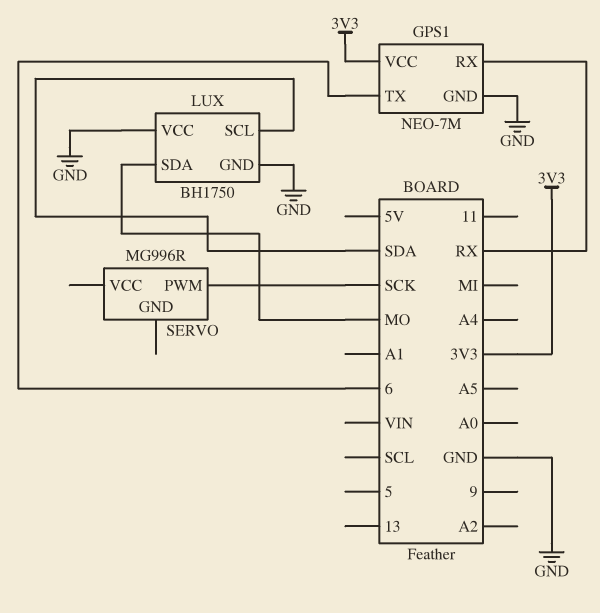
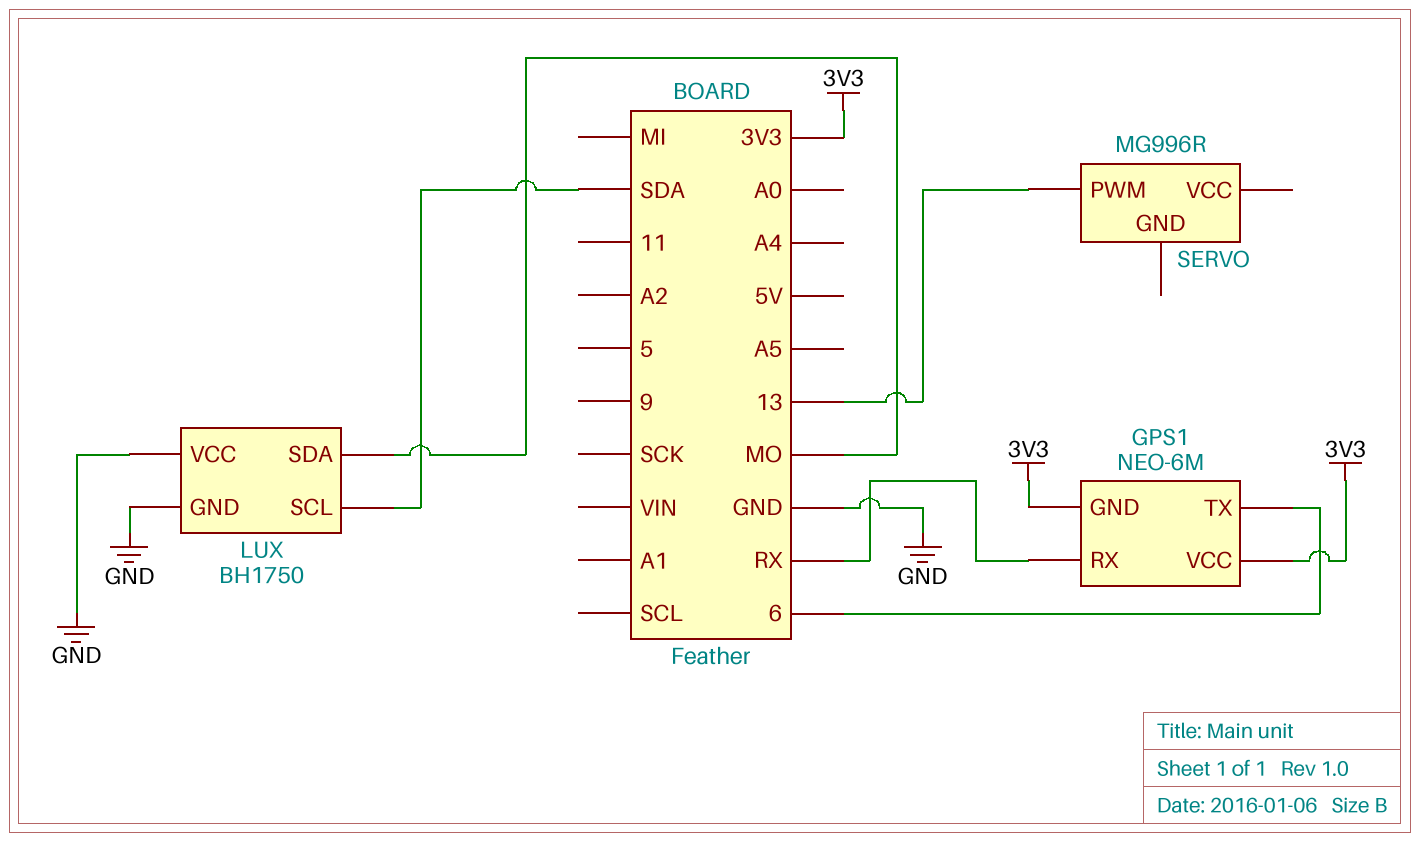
GPS1: NEO-7M -> NEO-6M
GPS1 pin GND: GND -> 3V3
SERVO pin PWM: SCK -> 13

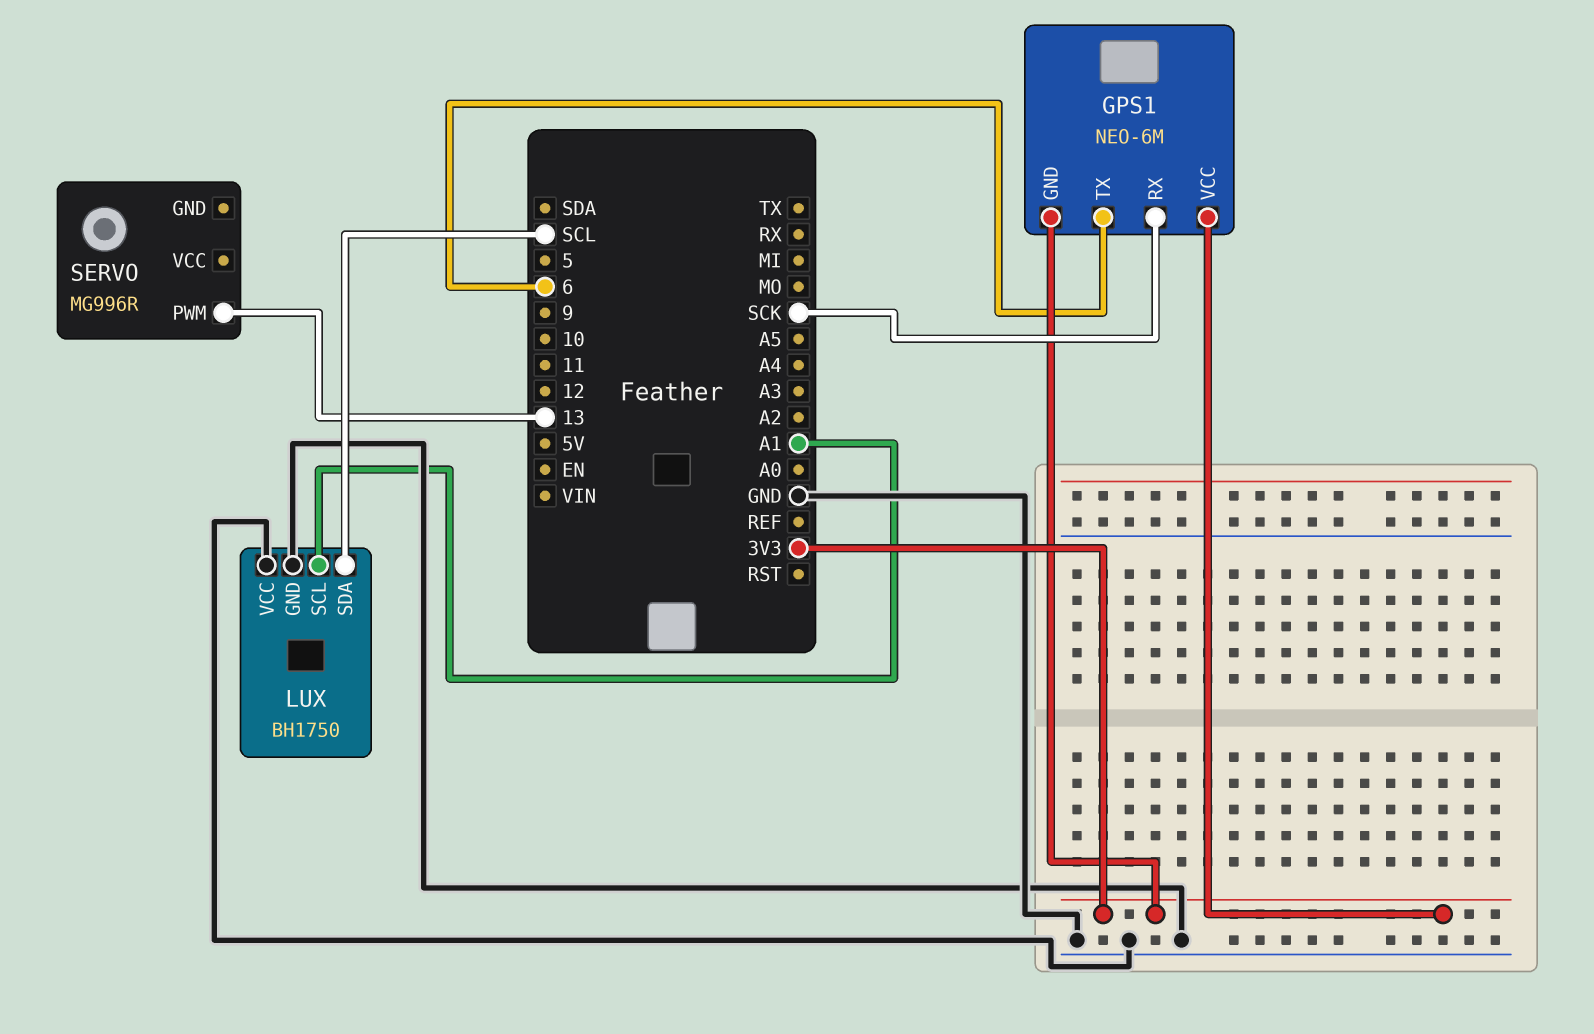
GPS1 pin RX: RX -> SCK
LUX pin SCL: SDA -> A1
LUX pin SDA: MO -> SCL

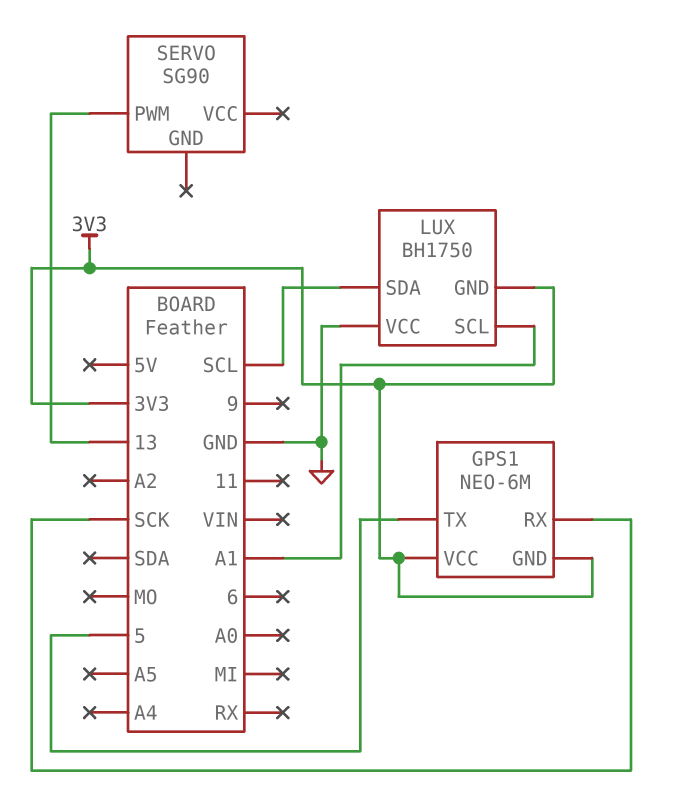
GPS1 pin TX: 6 -> 5
LUX pin GND: GND -> 3V3
SERVO: MG996R -> SG90

